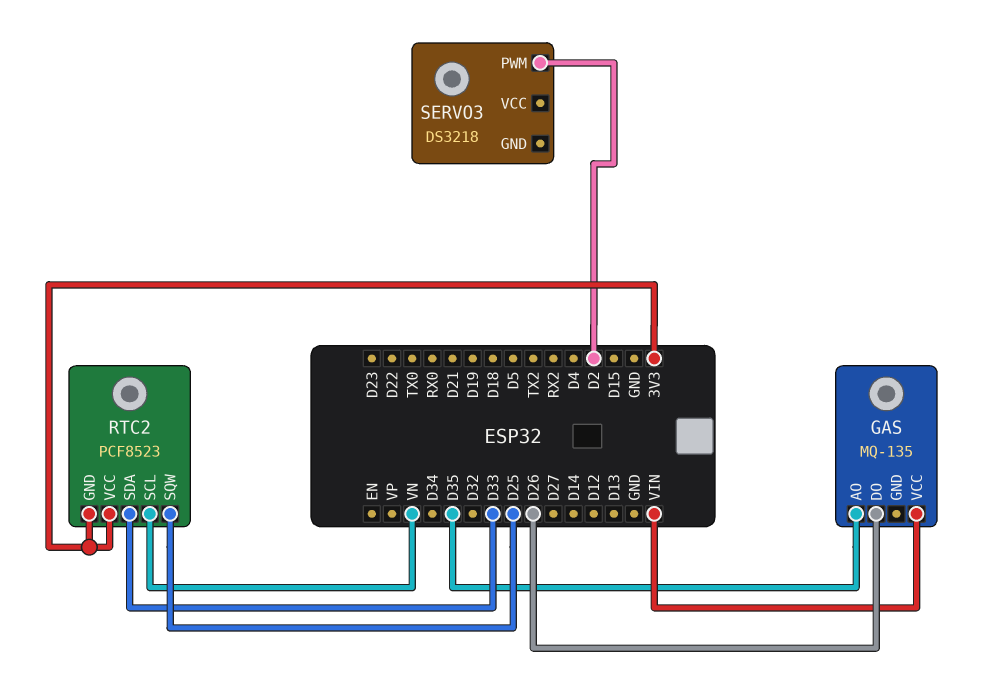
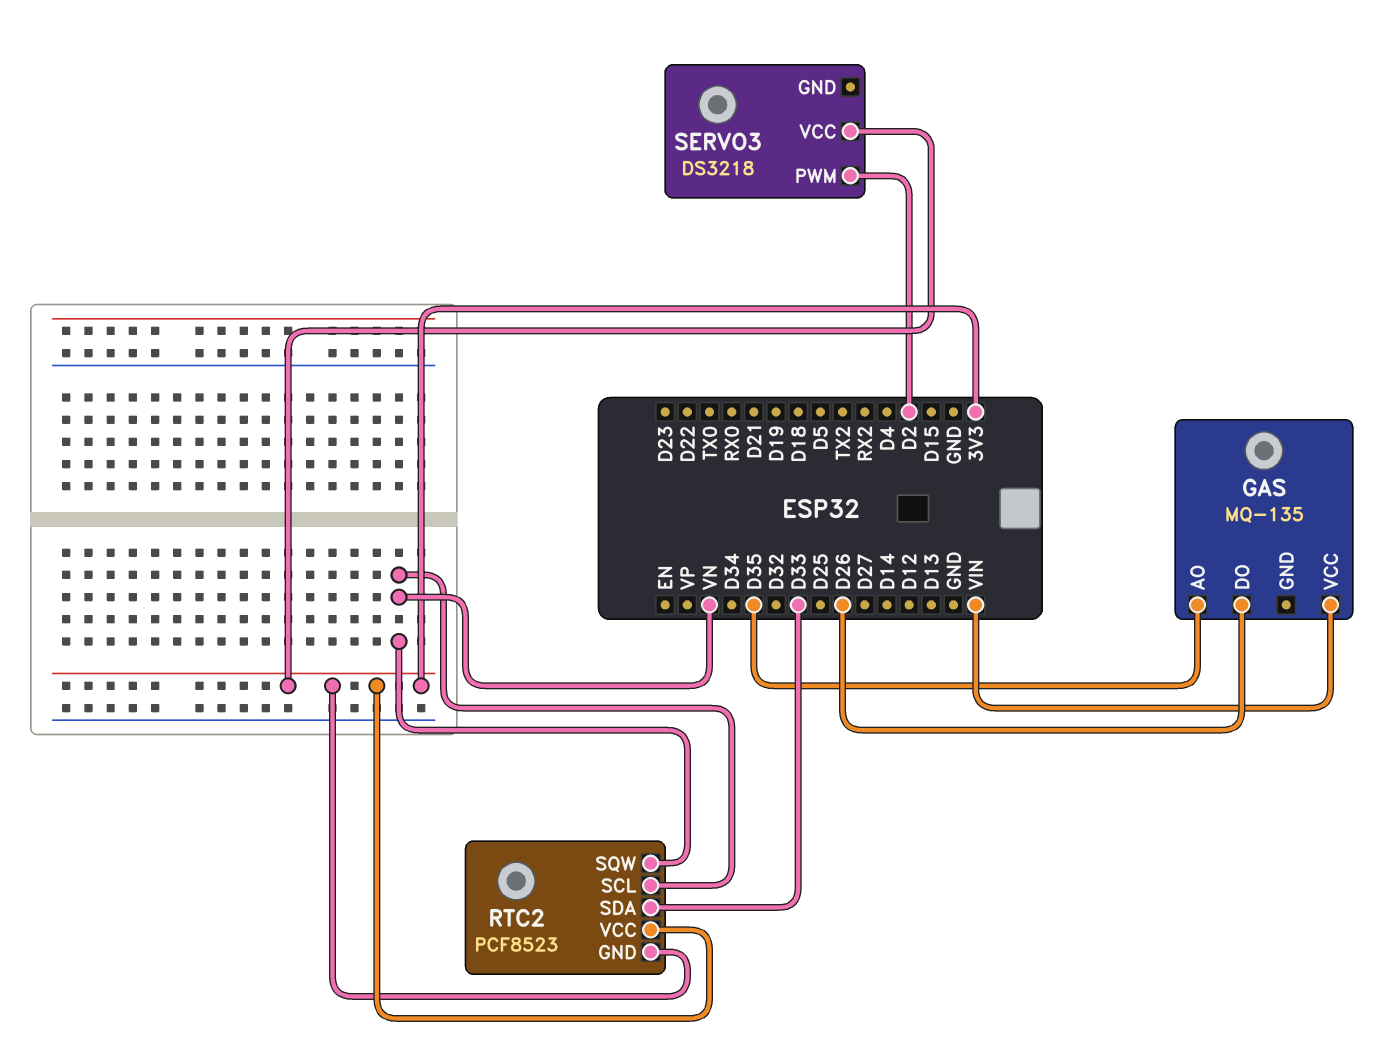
RTC2 pin SQW: D25 -> VN
SERVO3 pin VCC: none -> 3V3

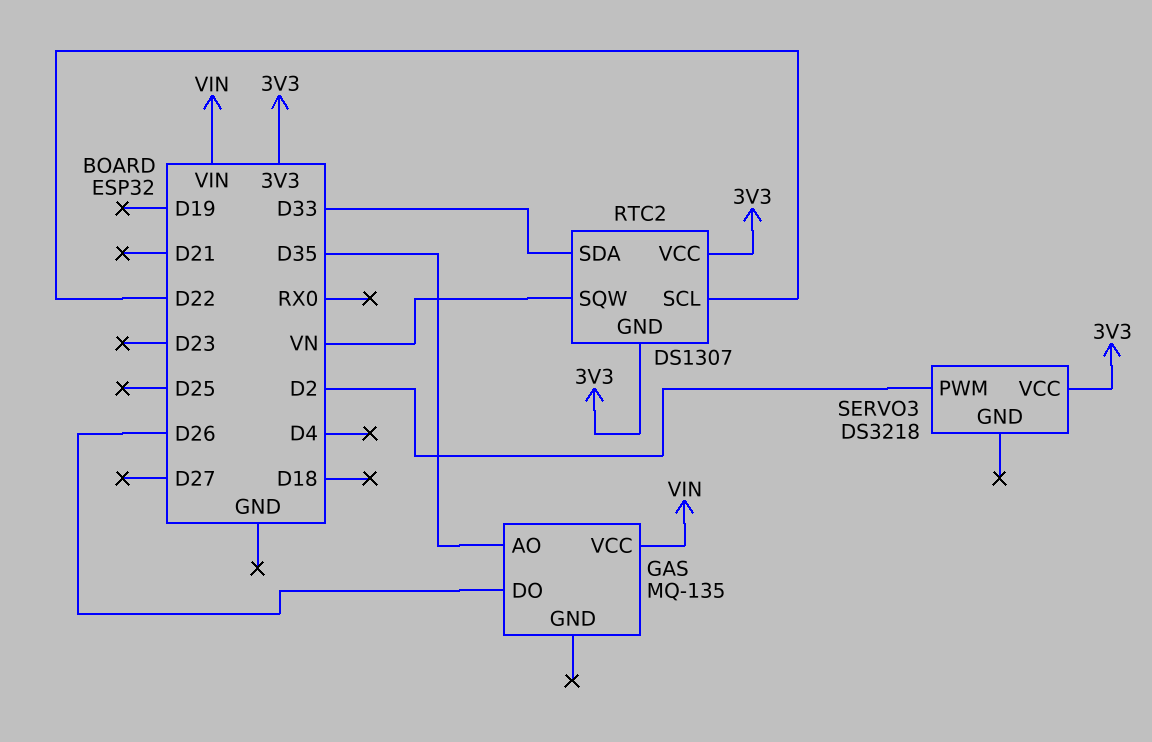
RTC2: PCF8523 -> DS1307
RTC2 pin SCL: VN -> D22

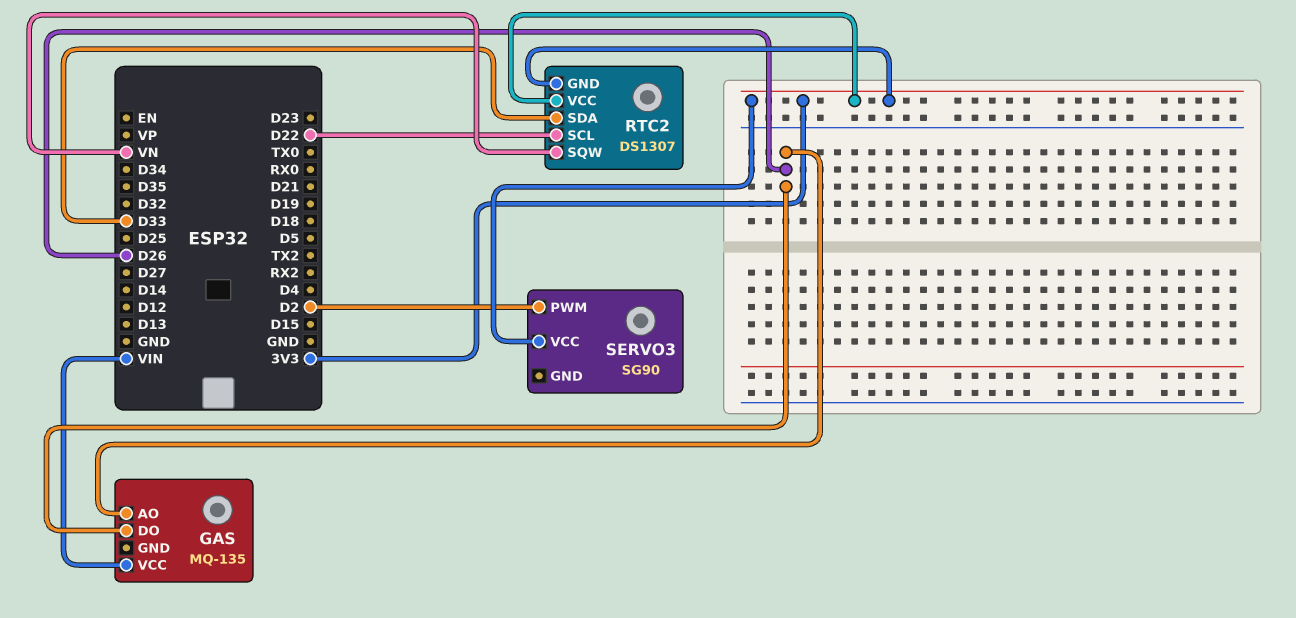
GAS pin AO: D35 -> D26
SERVO3: DS3218 -> SG90

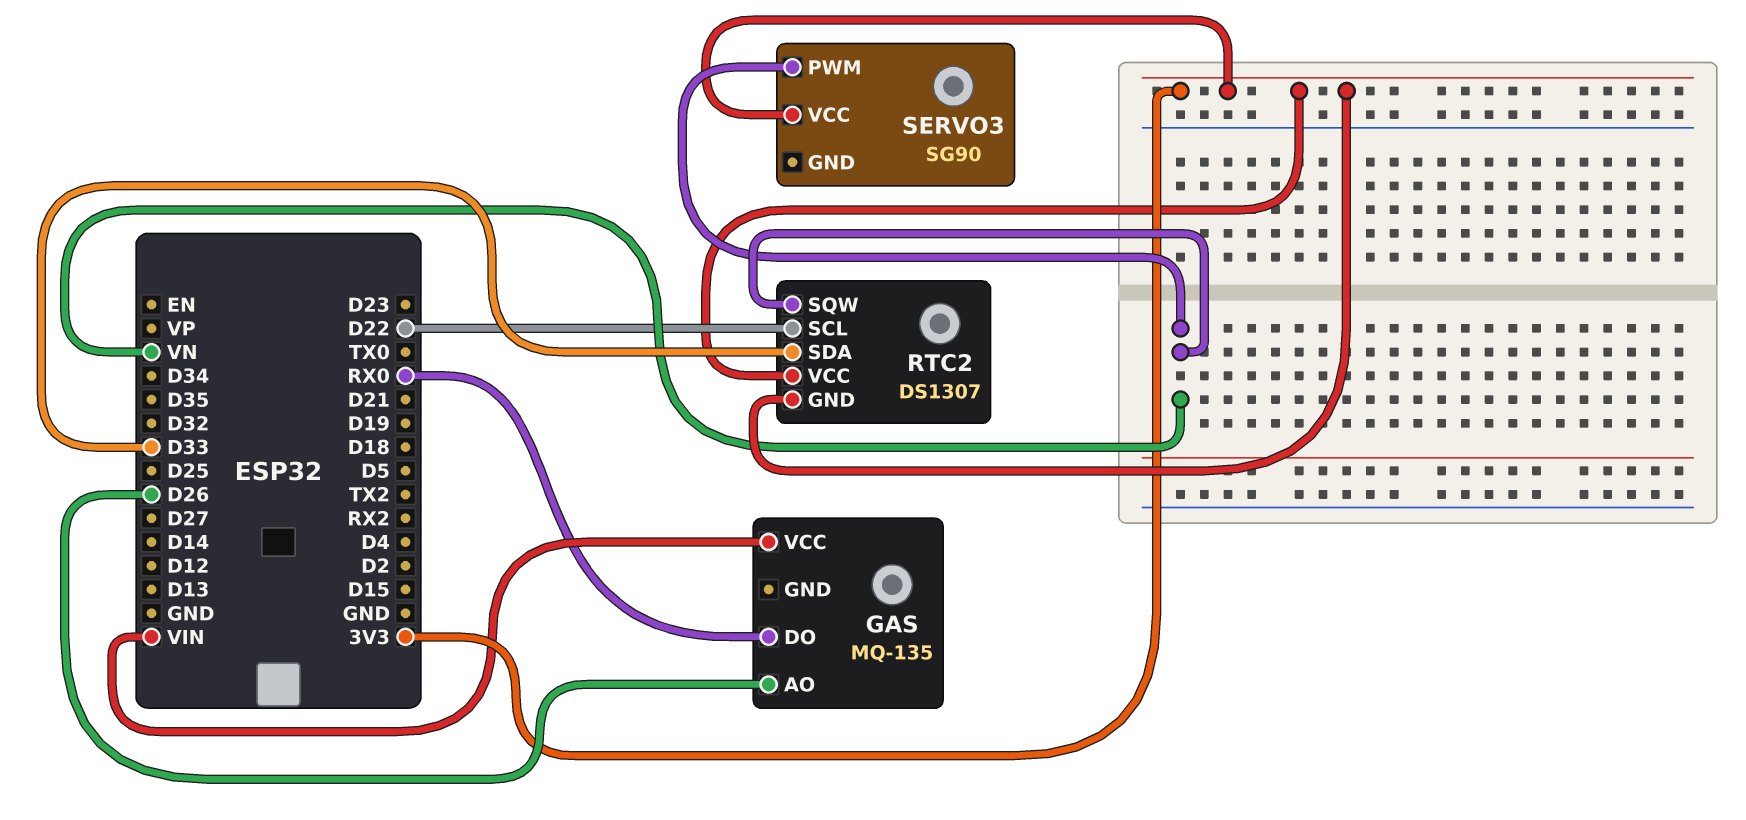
GAS pin DO: D26 -> RX0
SERVO3 pin PWM: D2 -> VN

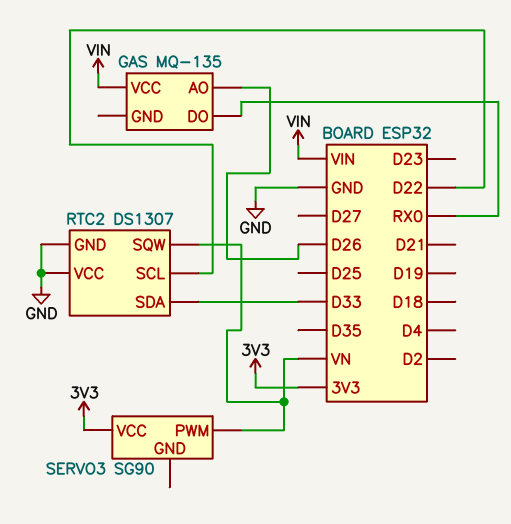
RTC2 pin GND: 3V3 -> GND
RTC2 pin VCC: 3V3 -> GND

